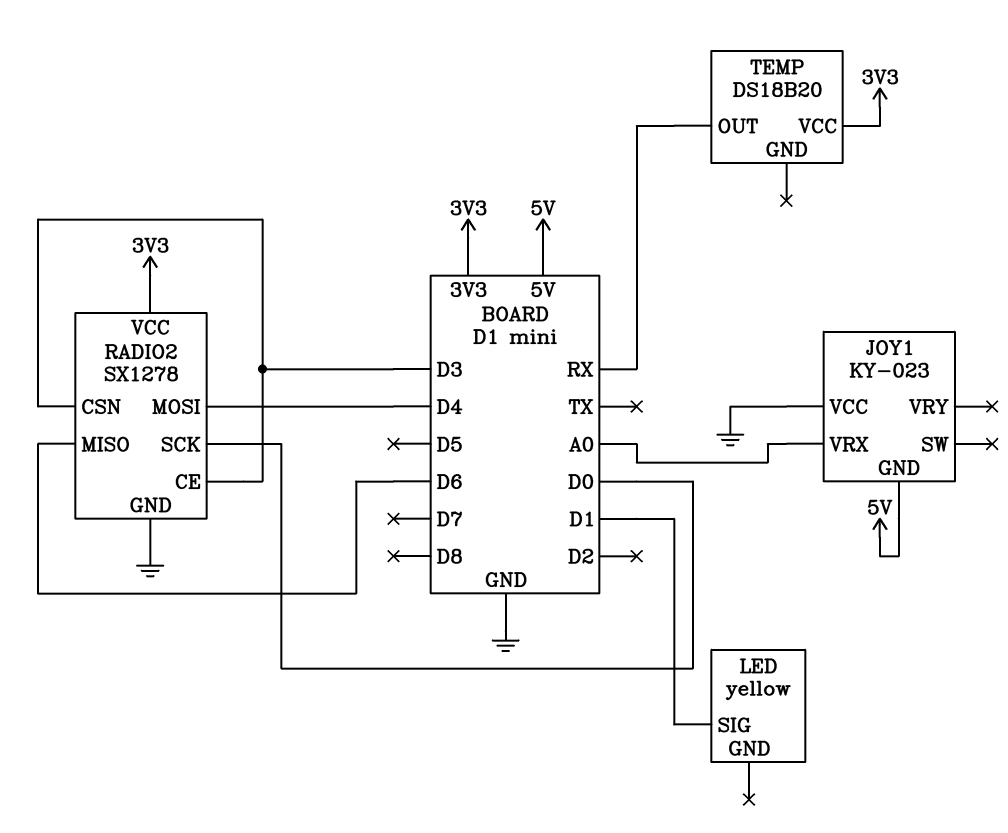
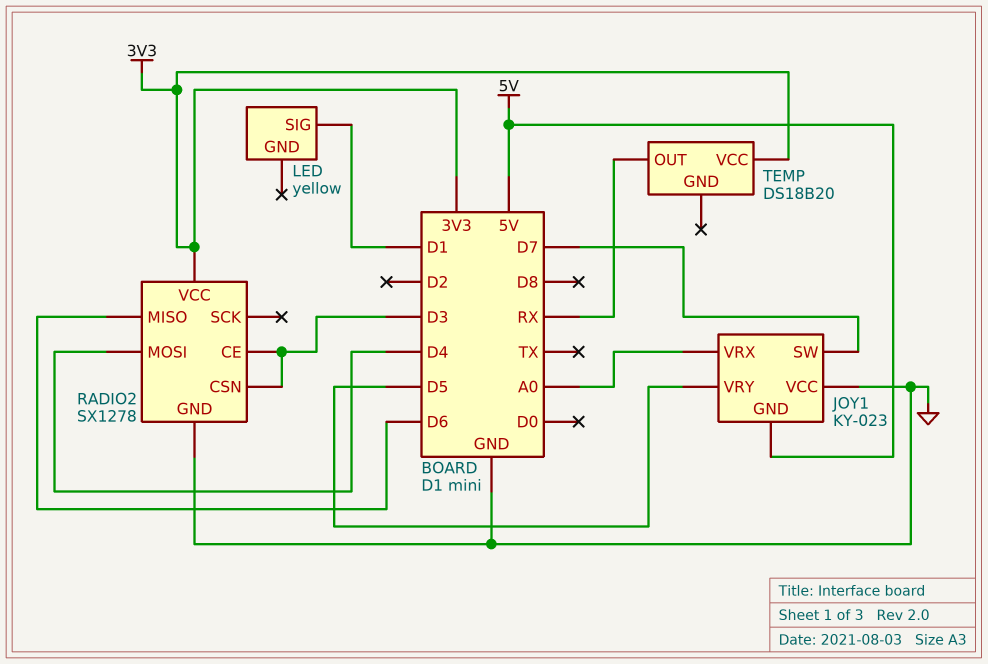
JOY1 pin SW: none -> D7
JOY1 pin VRY: none -> D5
RADIO2 pin SCK: D0 -> none

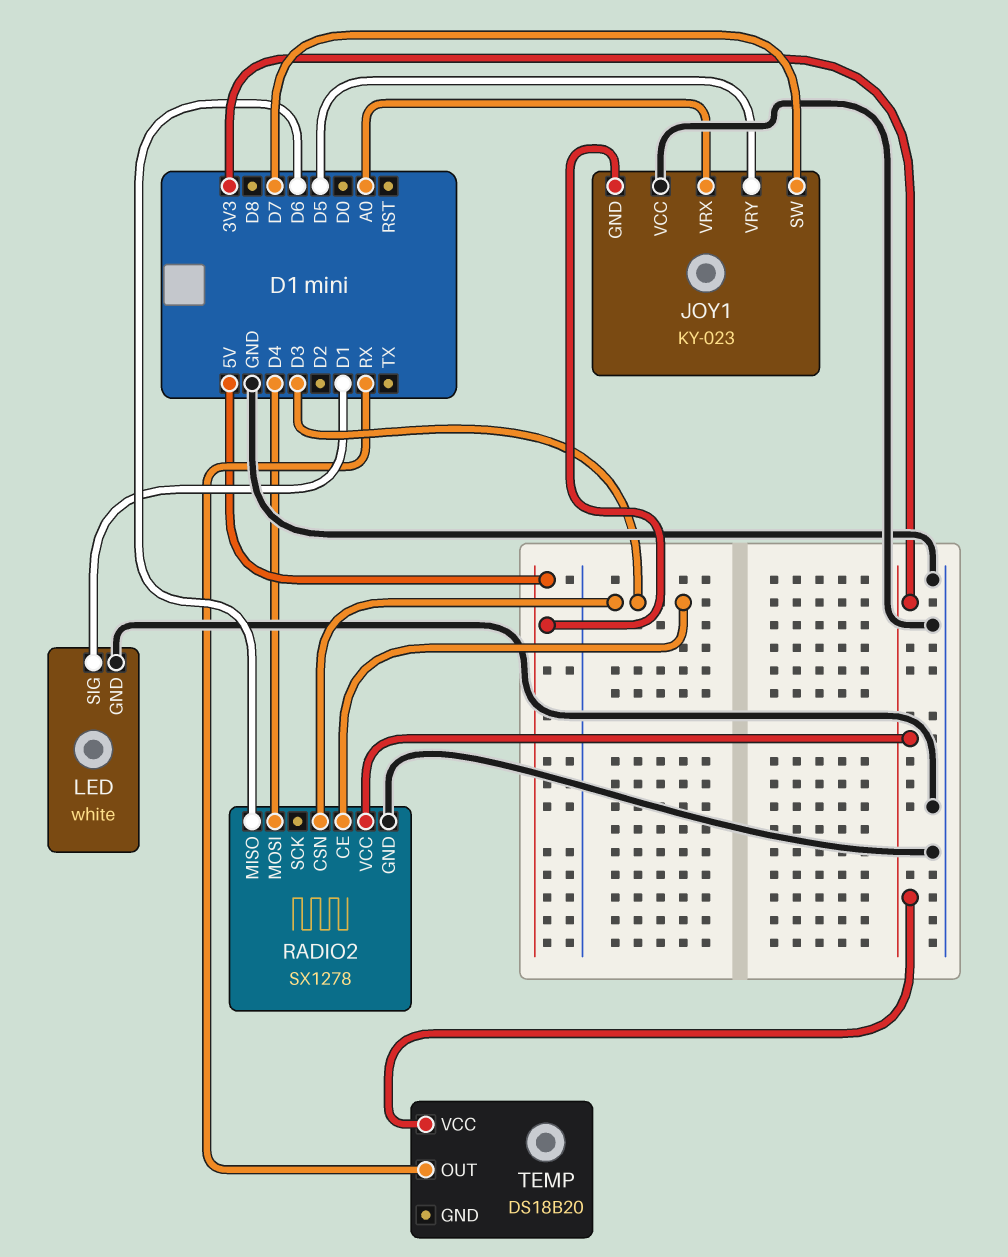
LED: yellow -> white
LED pin GND: none -> GND

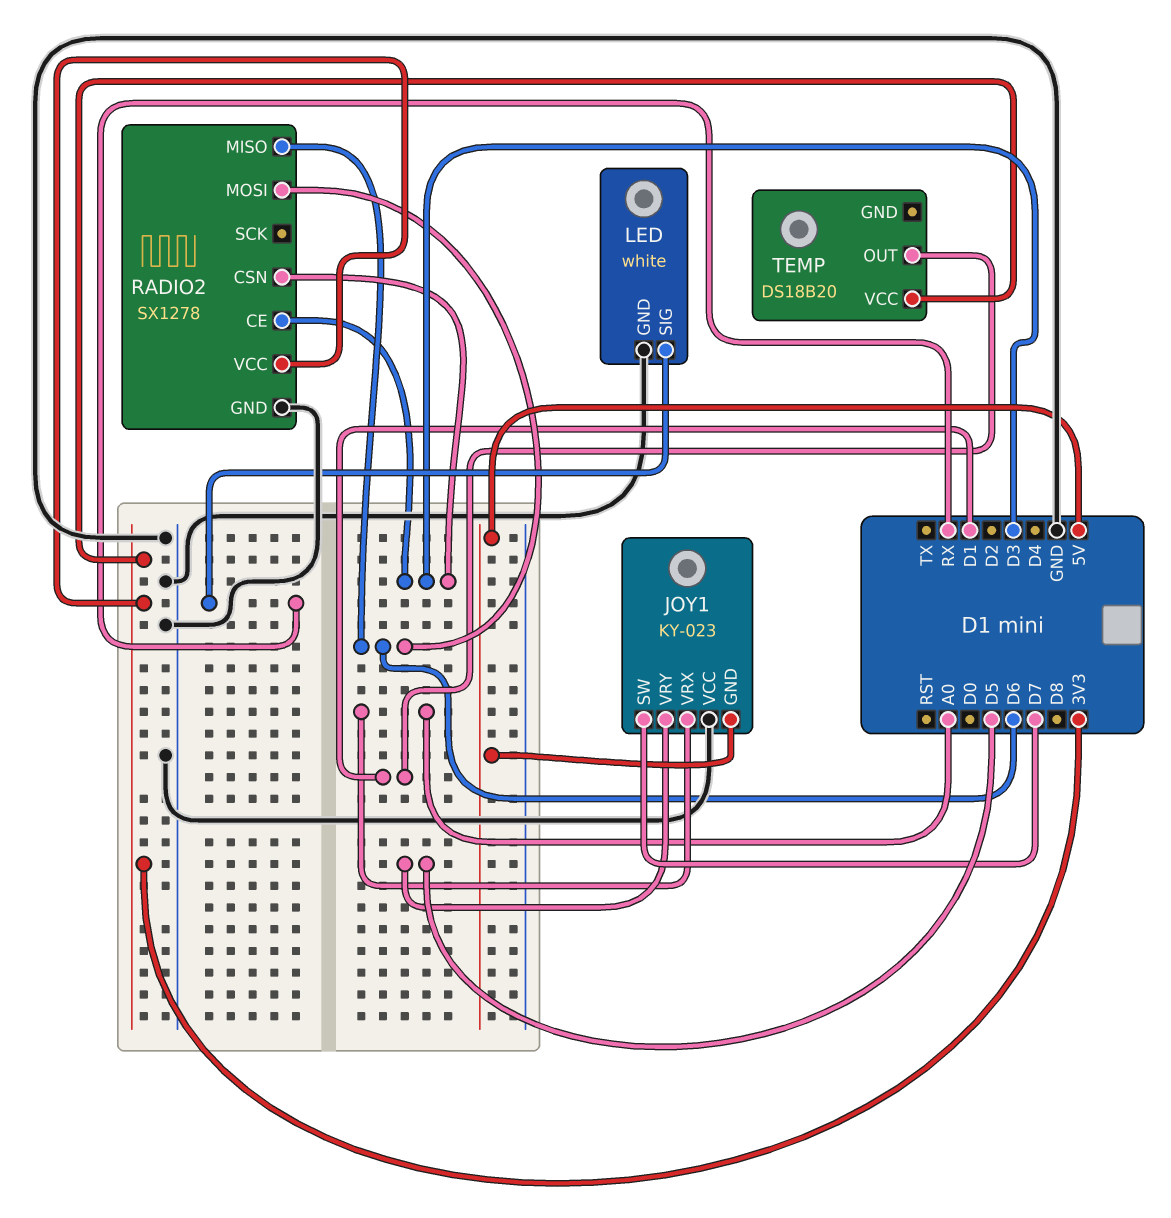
LED pin SIG: D1 -> RX
RADIO2 pin MOSI: D4 -> D6
TEMP pin OUT: RX -> D1

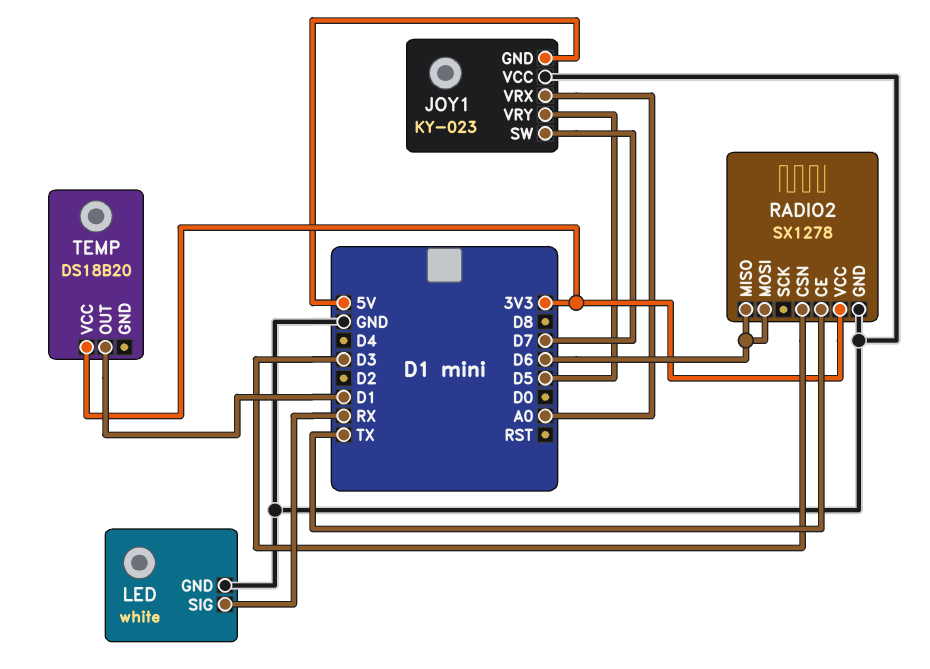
RADIO2 pin CE: D3 -> TX

